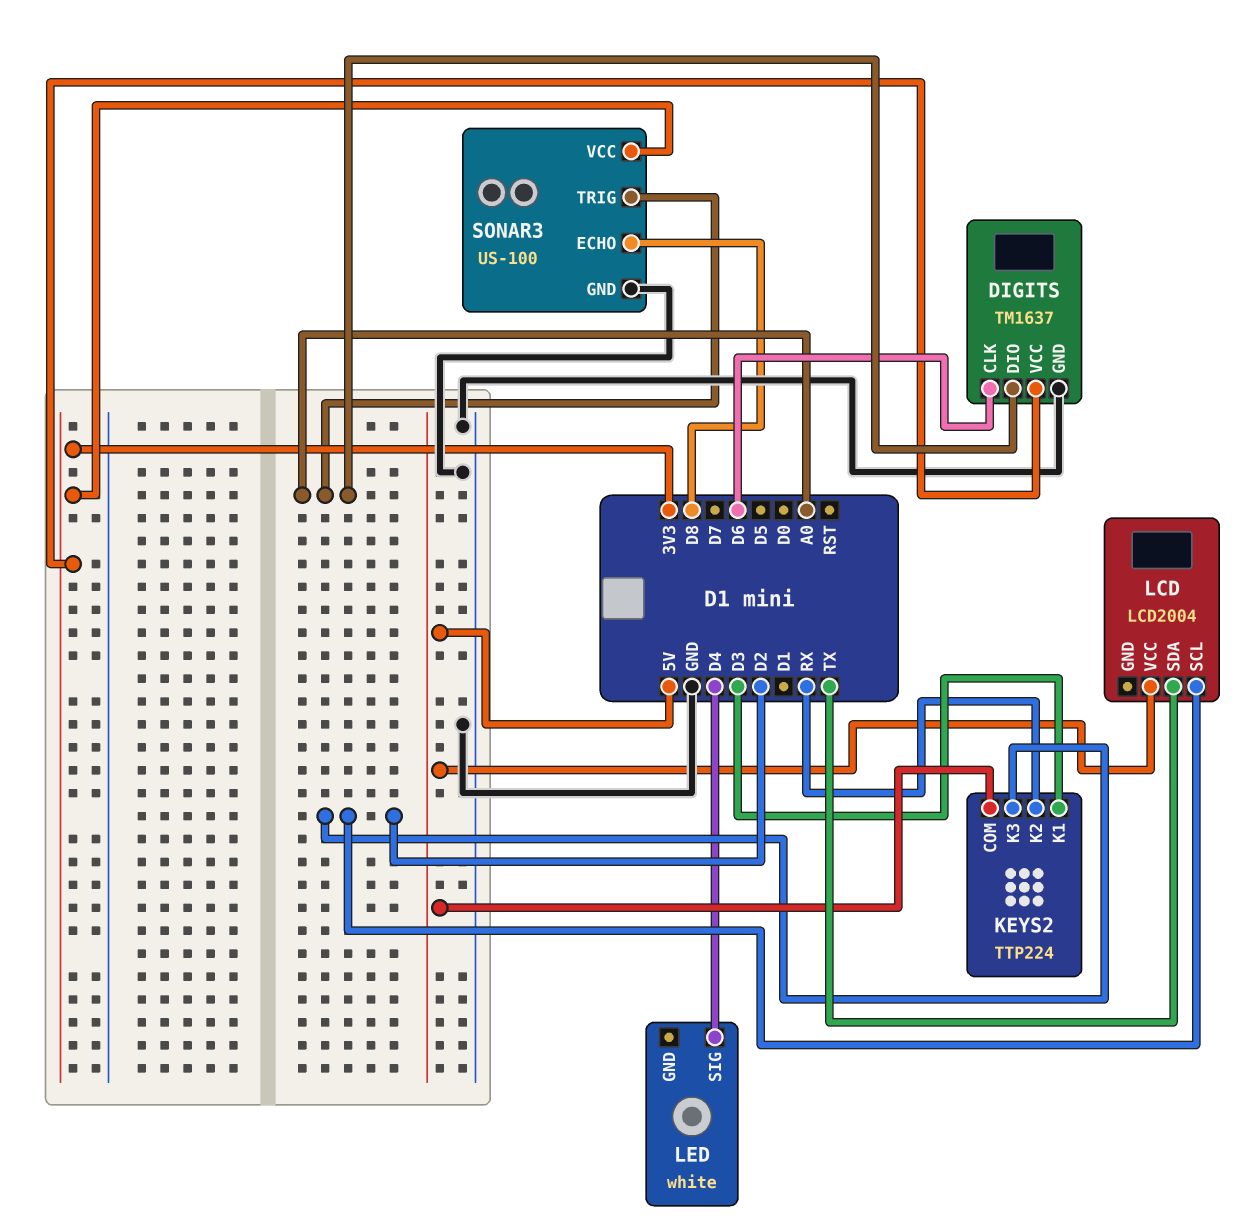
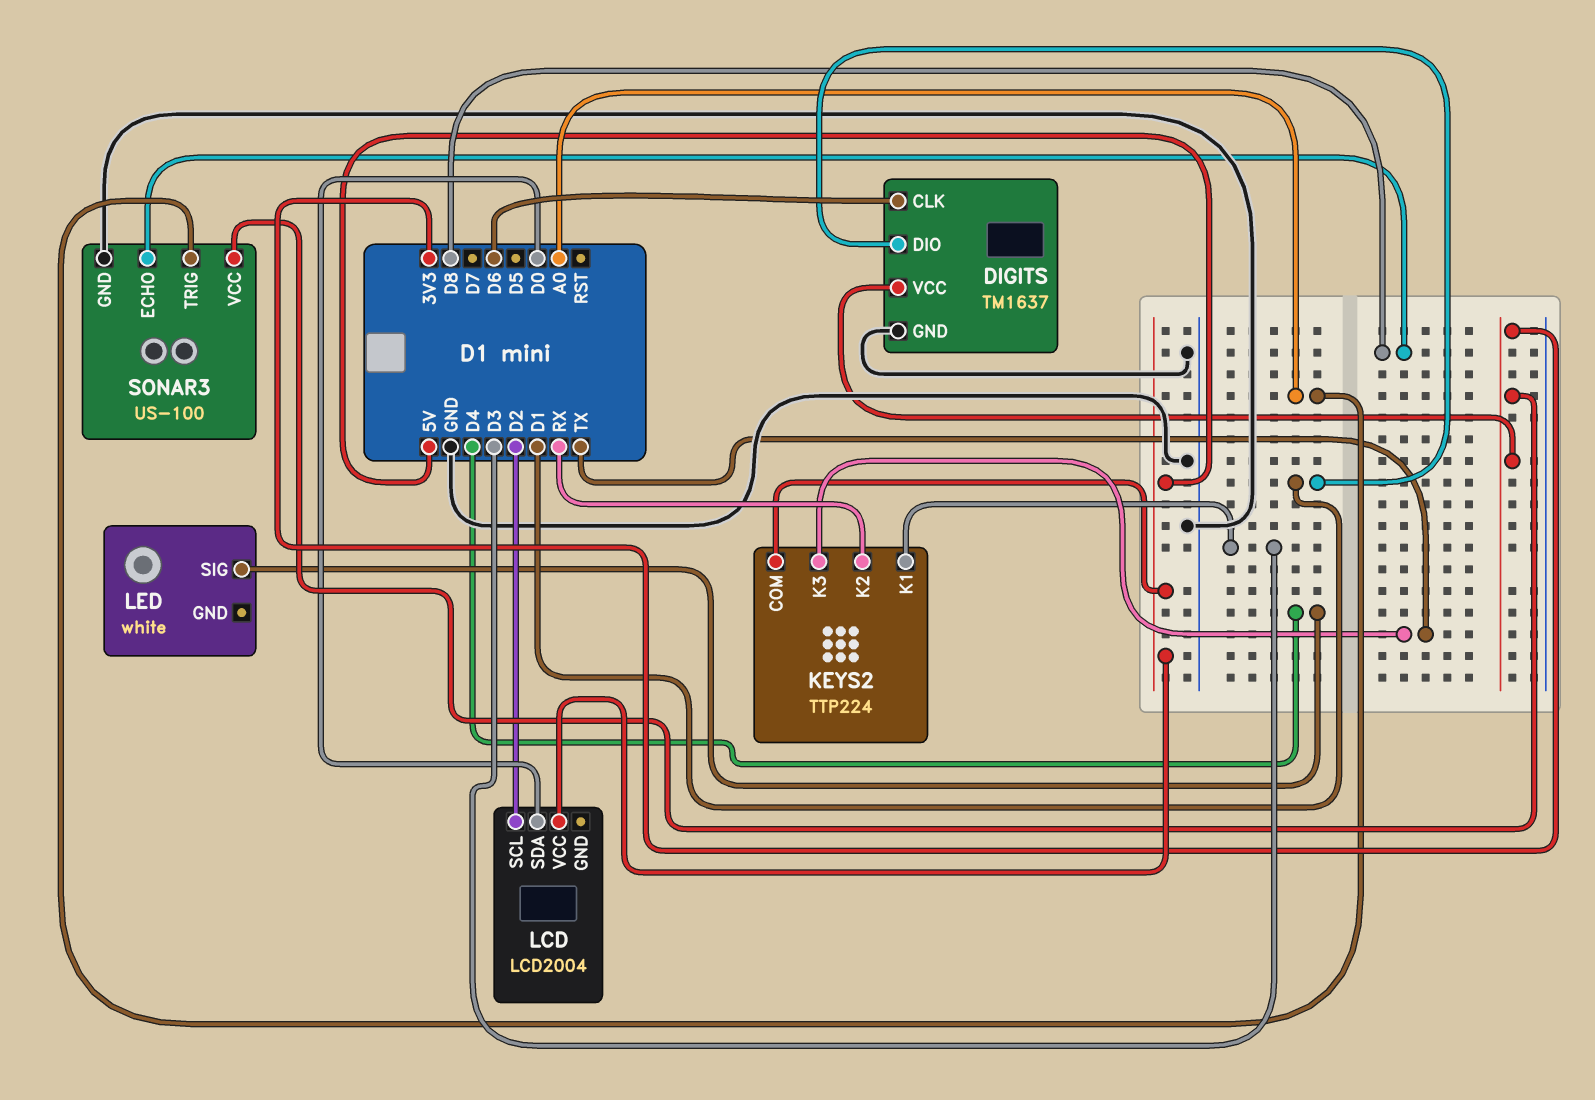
DIGITS pin DIO: A0 -> D1
KEYS2 pin K3: D2 -> TX
LCD pin SDA: TX -> D0

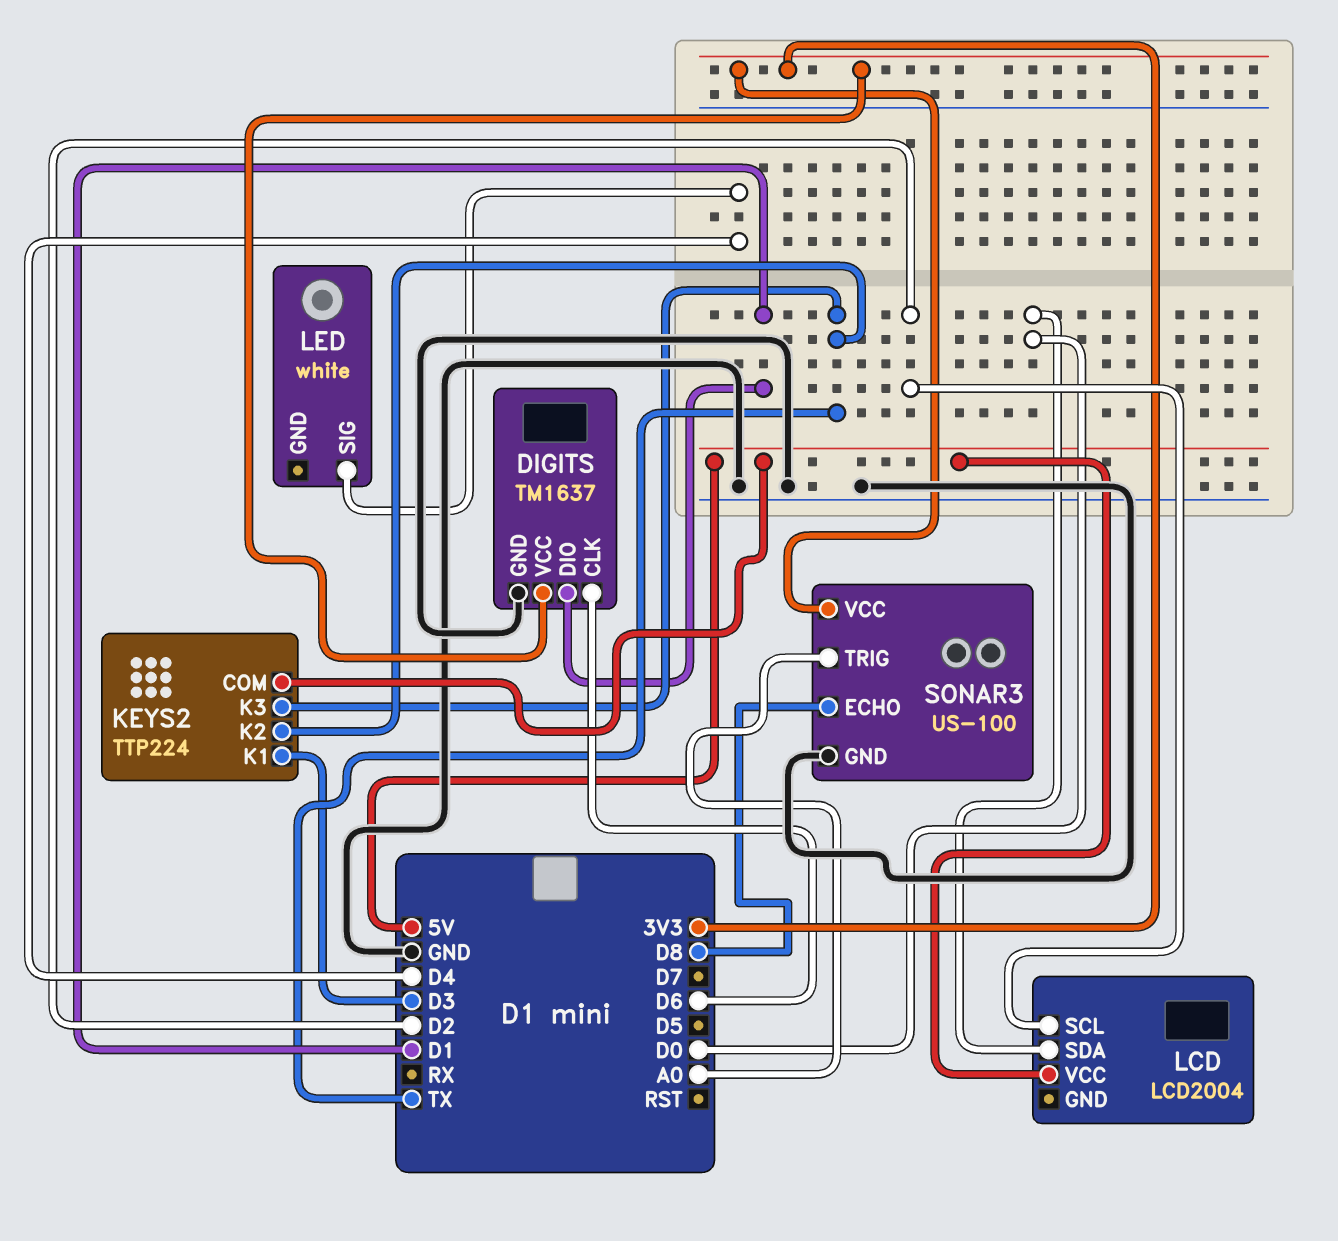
KEYS2 pin K2: RX -> TX

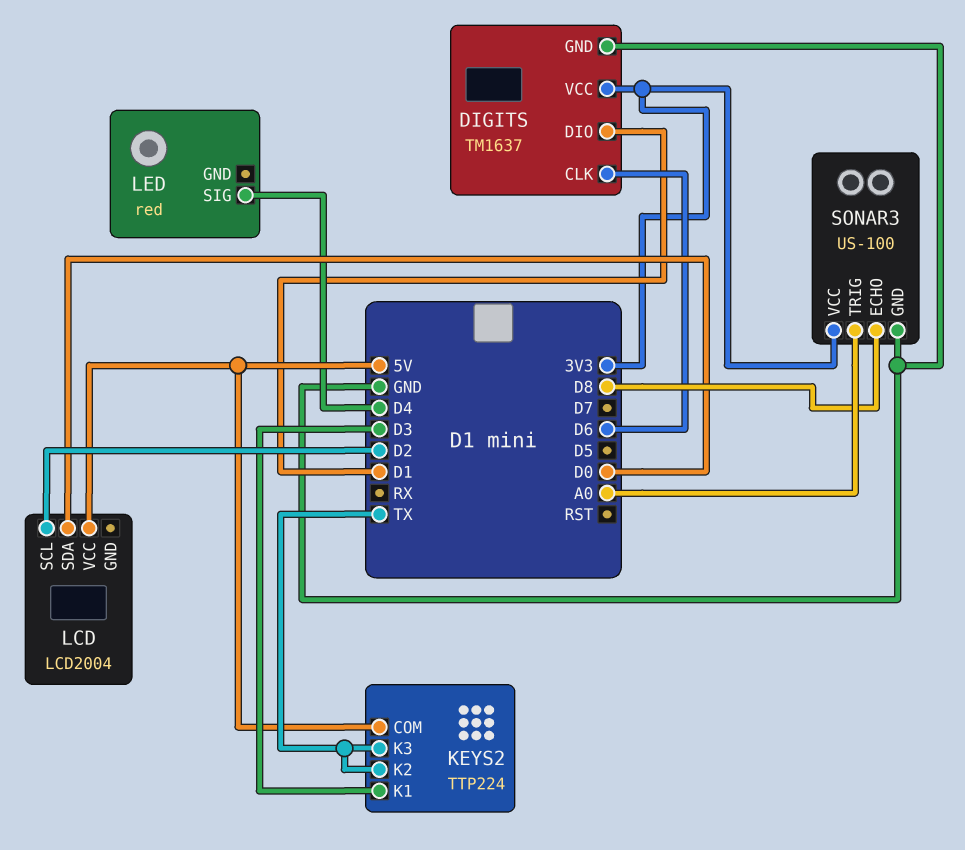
LED: white -> red

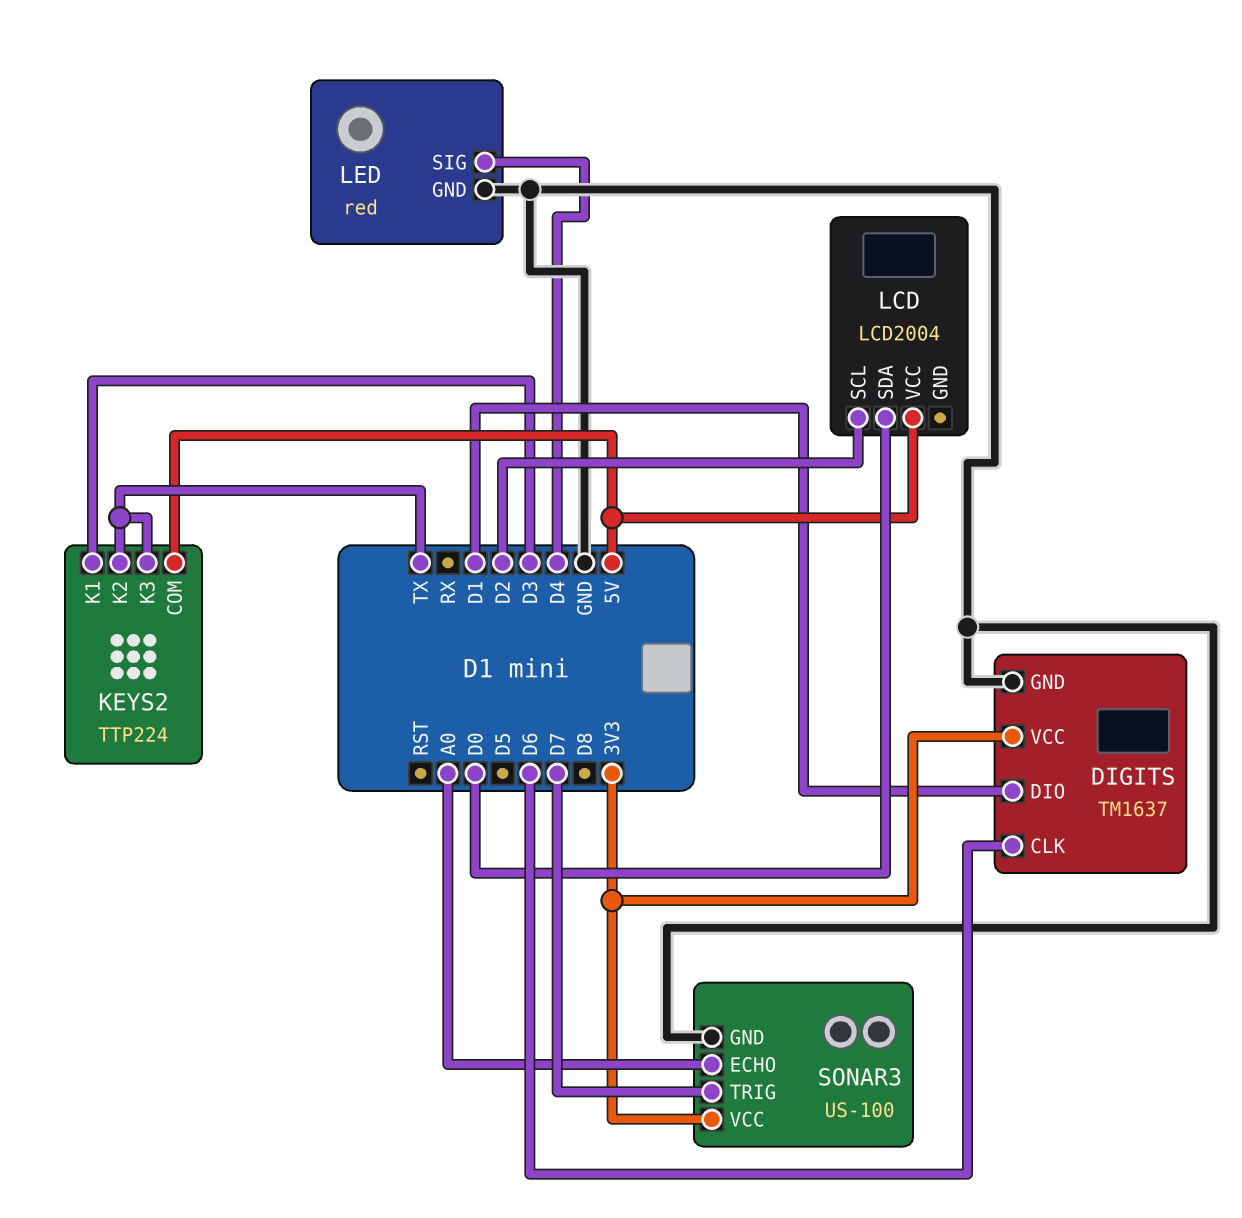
LED pin GND: none -> GND
SONAR3 pin ECHO: D8 -> A0
SONAR3 pin TRIG: A0 -> D7

